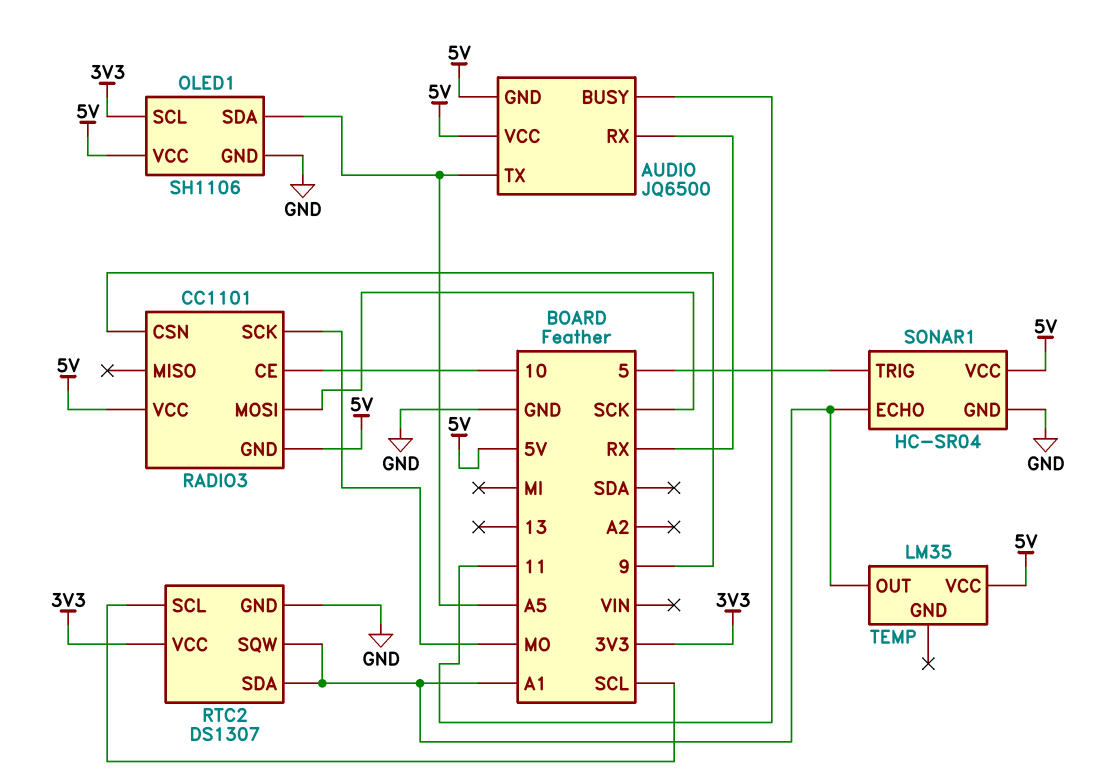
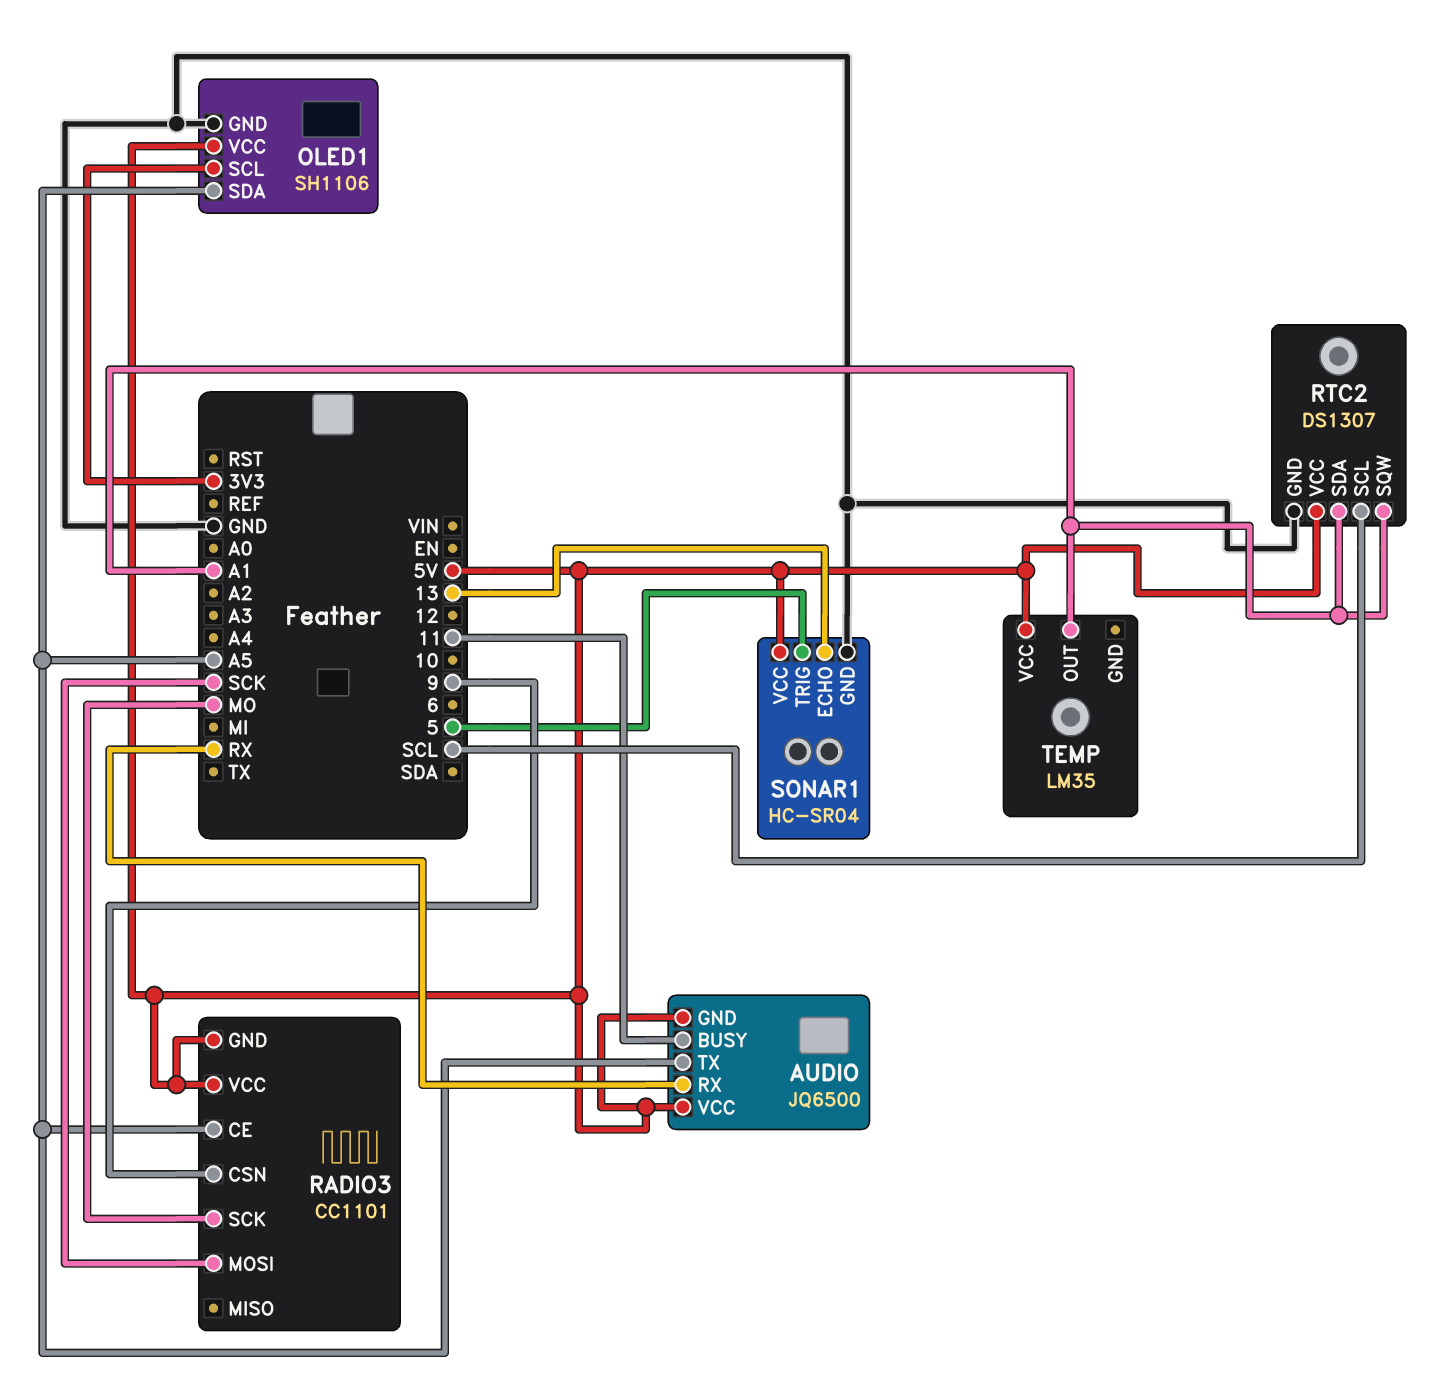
RADIO3 pin CE: 10 -> A5
RTC2 pin VCC: 3V3 -> 5V
SONAR1 pin ECHO: A1 -> 13

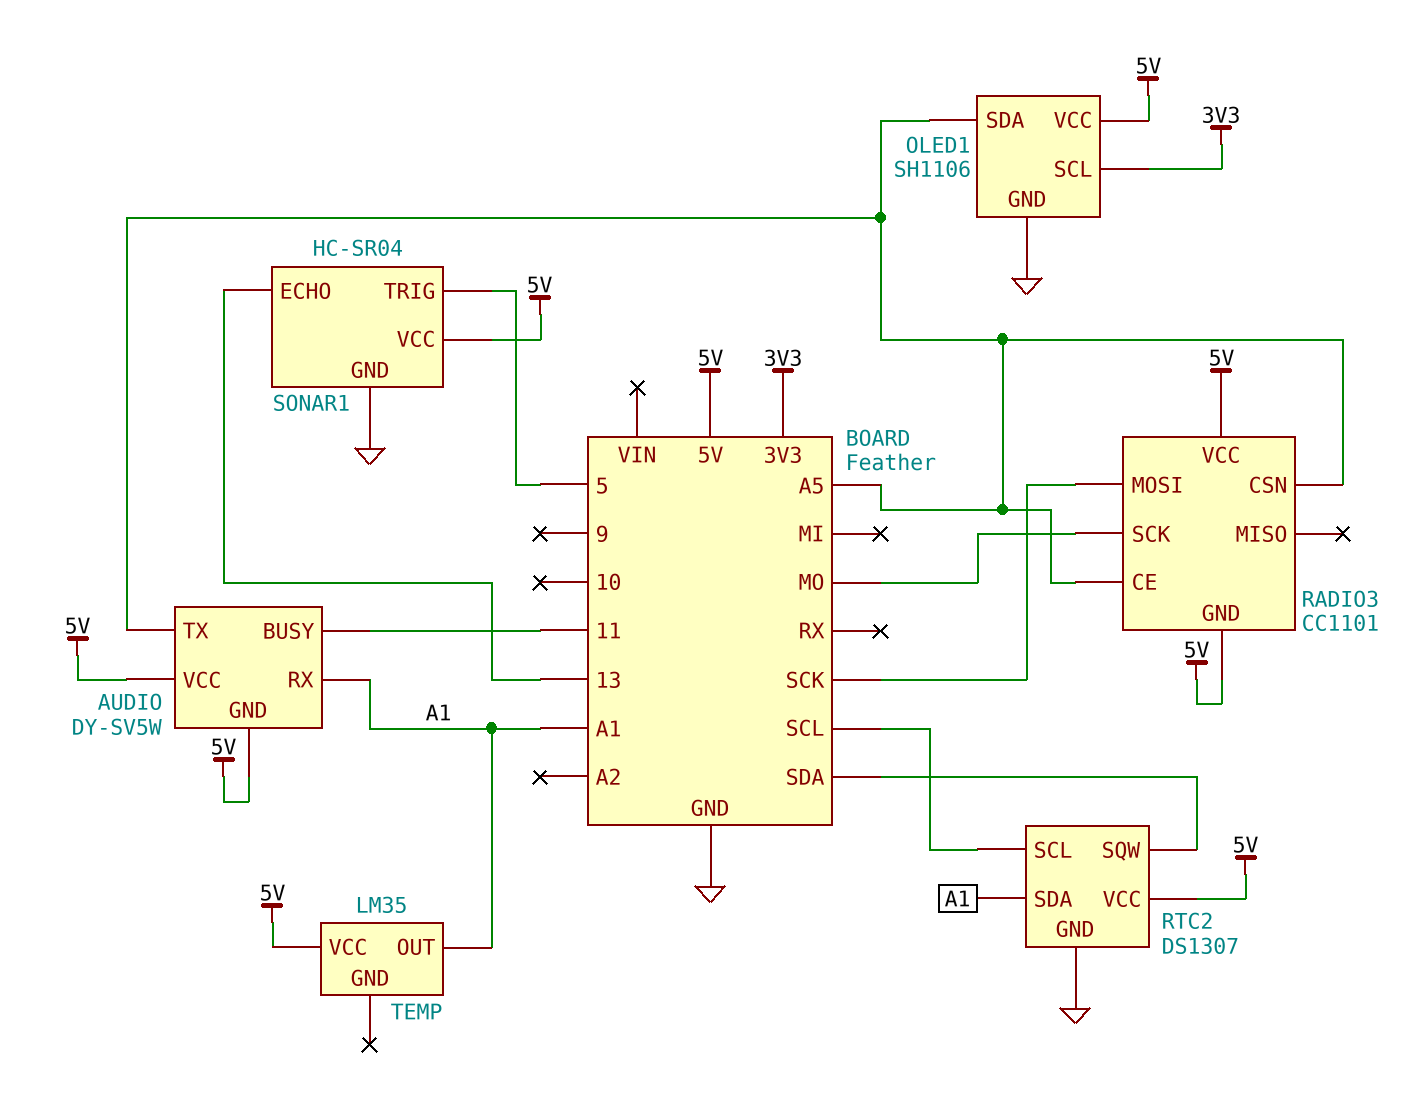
AUDIO: JQ6500 -> DY-SV5W
AUDIO pin RX: RX -> A1
RADIO3 pin CSN: 9 -> A5
RTC2 pin SQW: A1 -> SDA

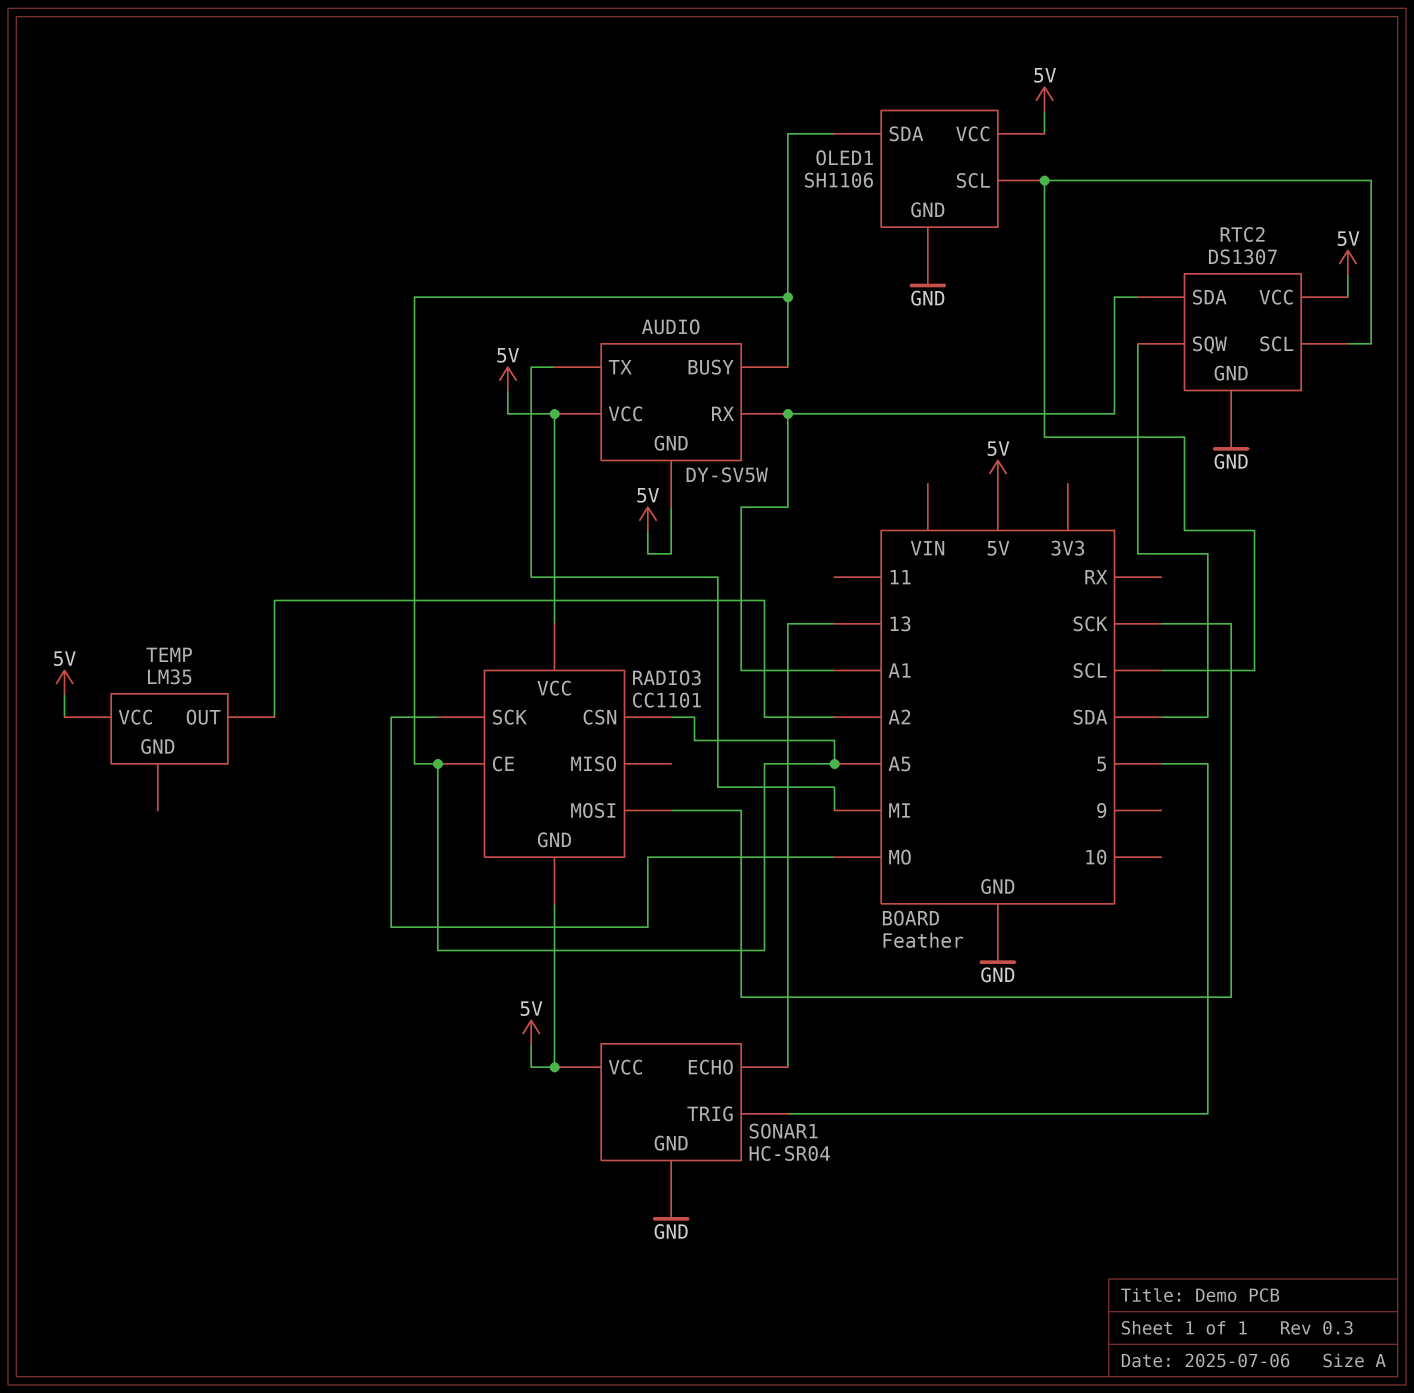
AUDIO pin BUSY: 11 -> A5
AUDIO pin TX: A5 -> MI
OLED1 pin SCL: 3V3 -> SCL
TEMP pin OUT: A1 -> A2

